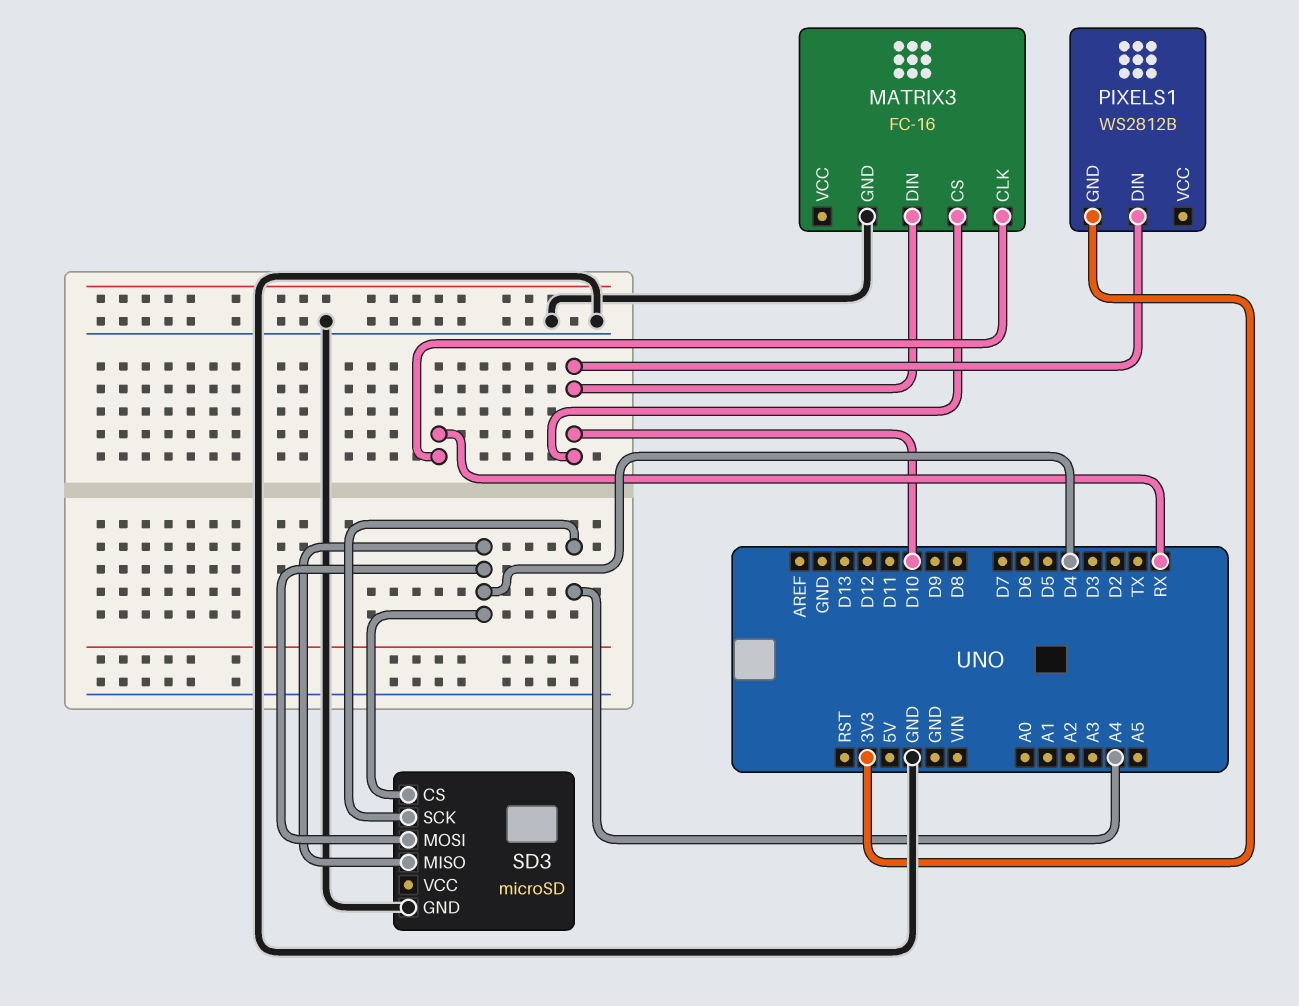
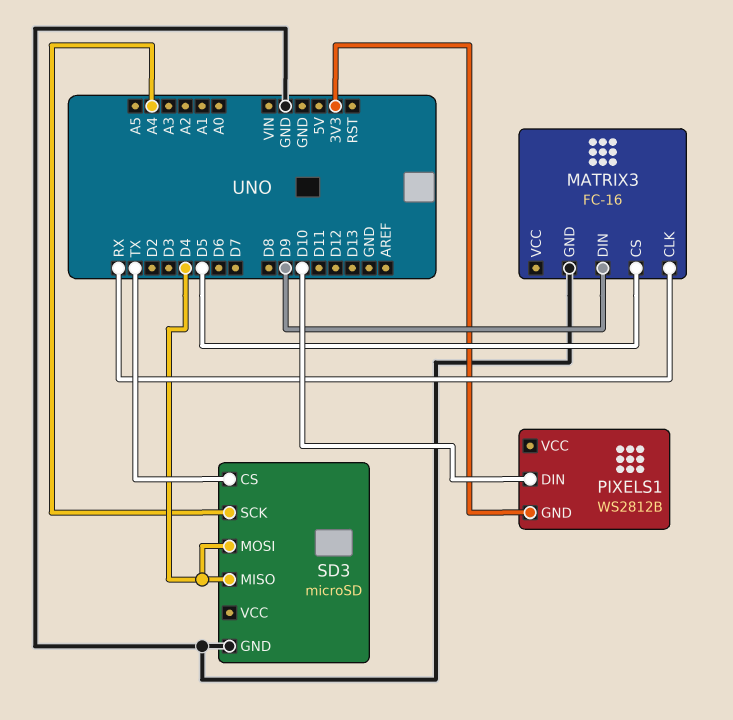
MATRIX3 pin CS: D10 -> D5
MATRIX3 pin DIN: D10 -> D9
SD3 pin CS: D4 -> TX

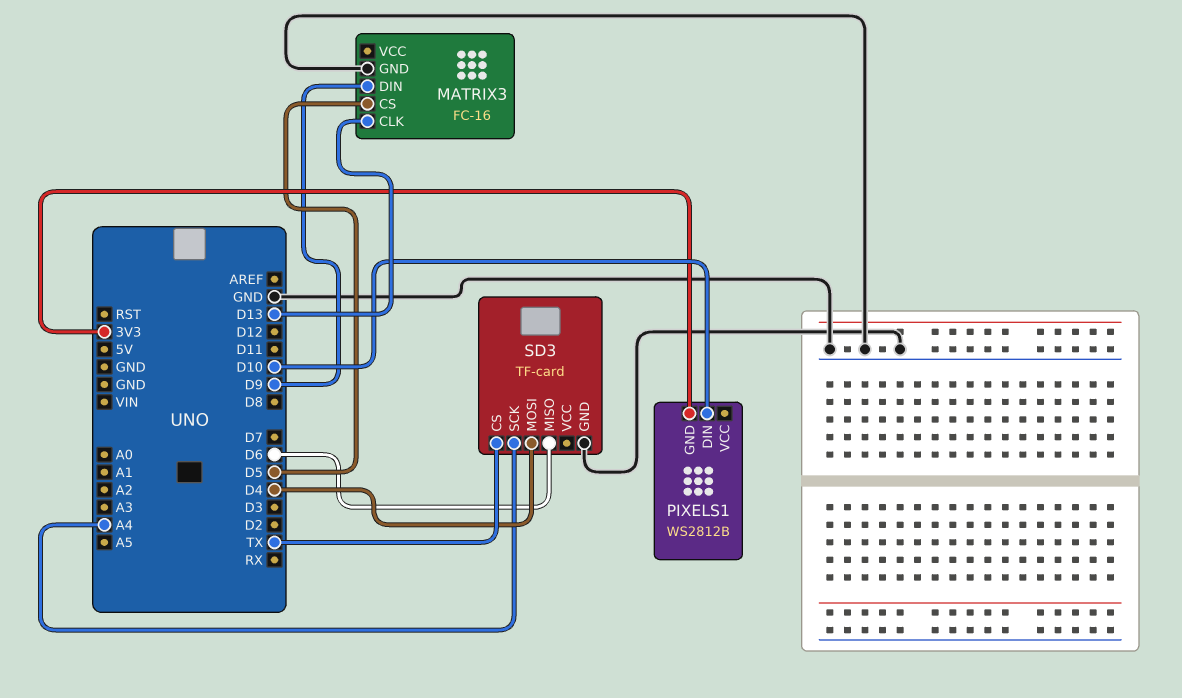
MATRIX3 pin CLK: RX -> D13
SD3: microSD -> TF-card
SD3 pin MISO: D4 -> D6

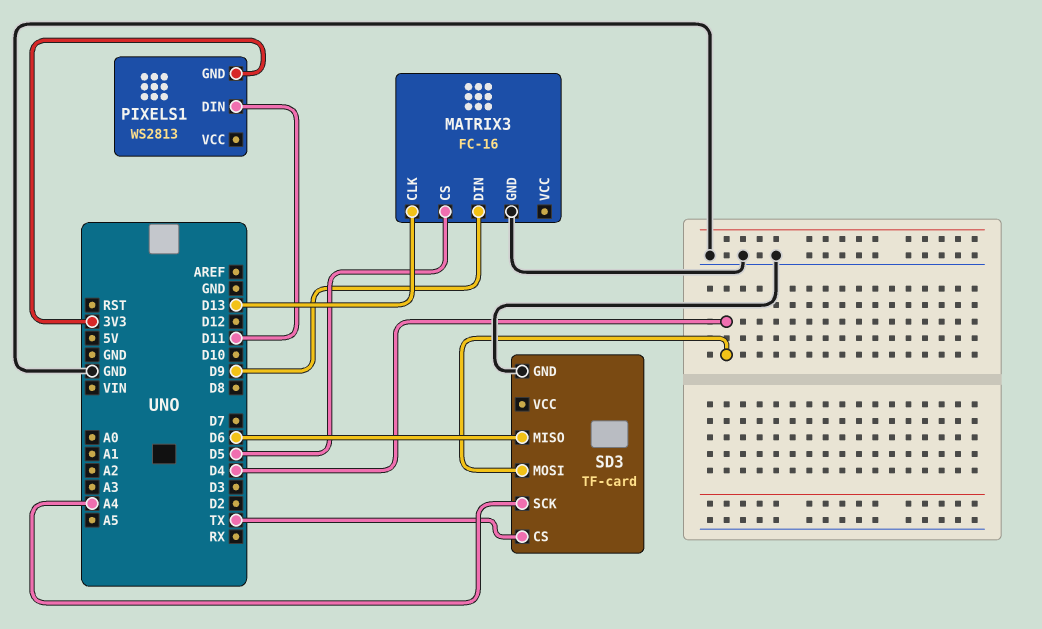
PIXELS1: WS2812B -> WS2813
PIXELS1 pin DIN: D10 -> D11

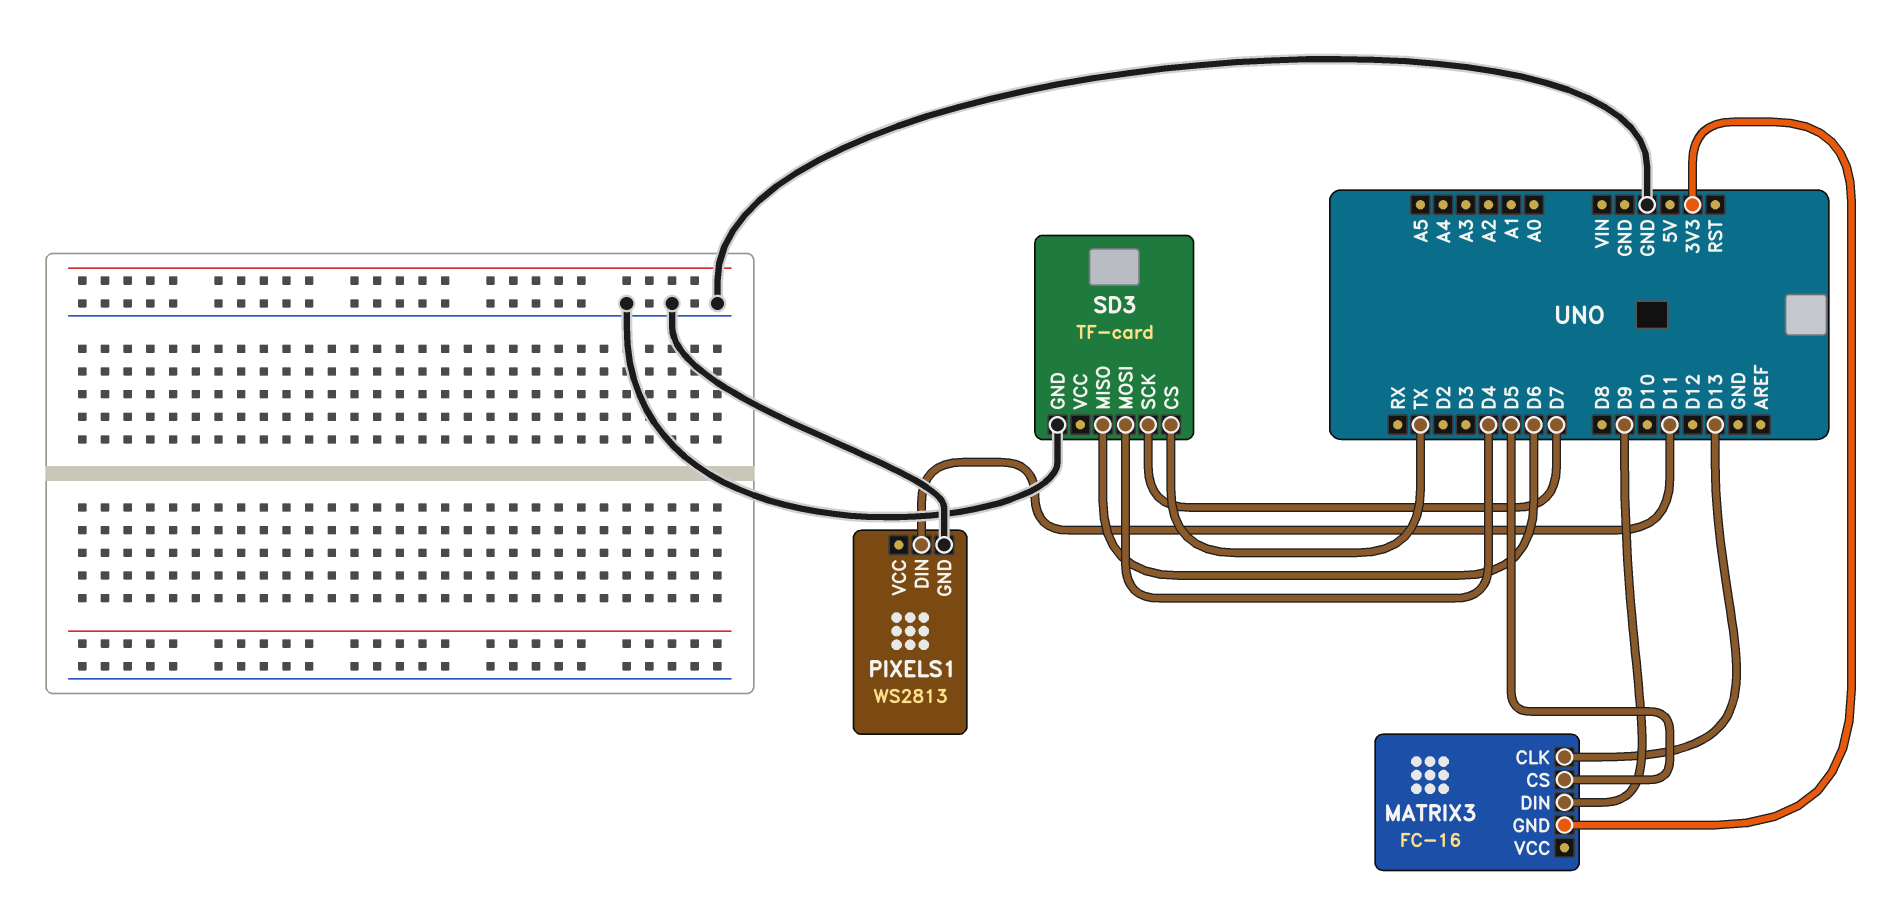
MATRIX3 pin GND: GND -> 3V3
PIXELS1 pin GND: 3V3 -> GND
SD3 pin SCK: A4 -> D7

